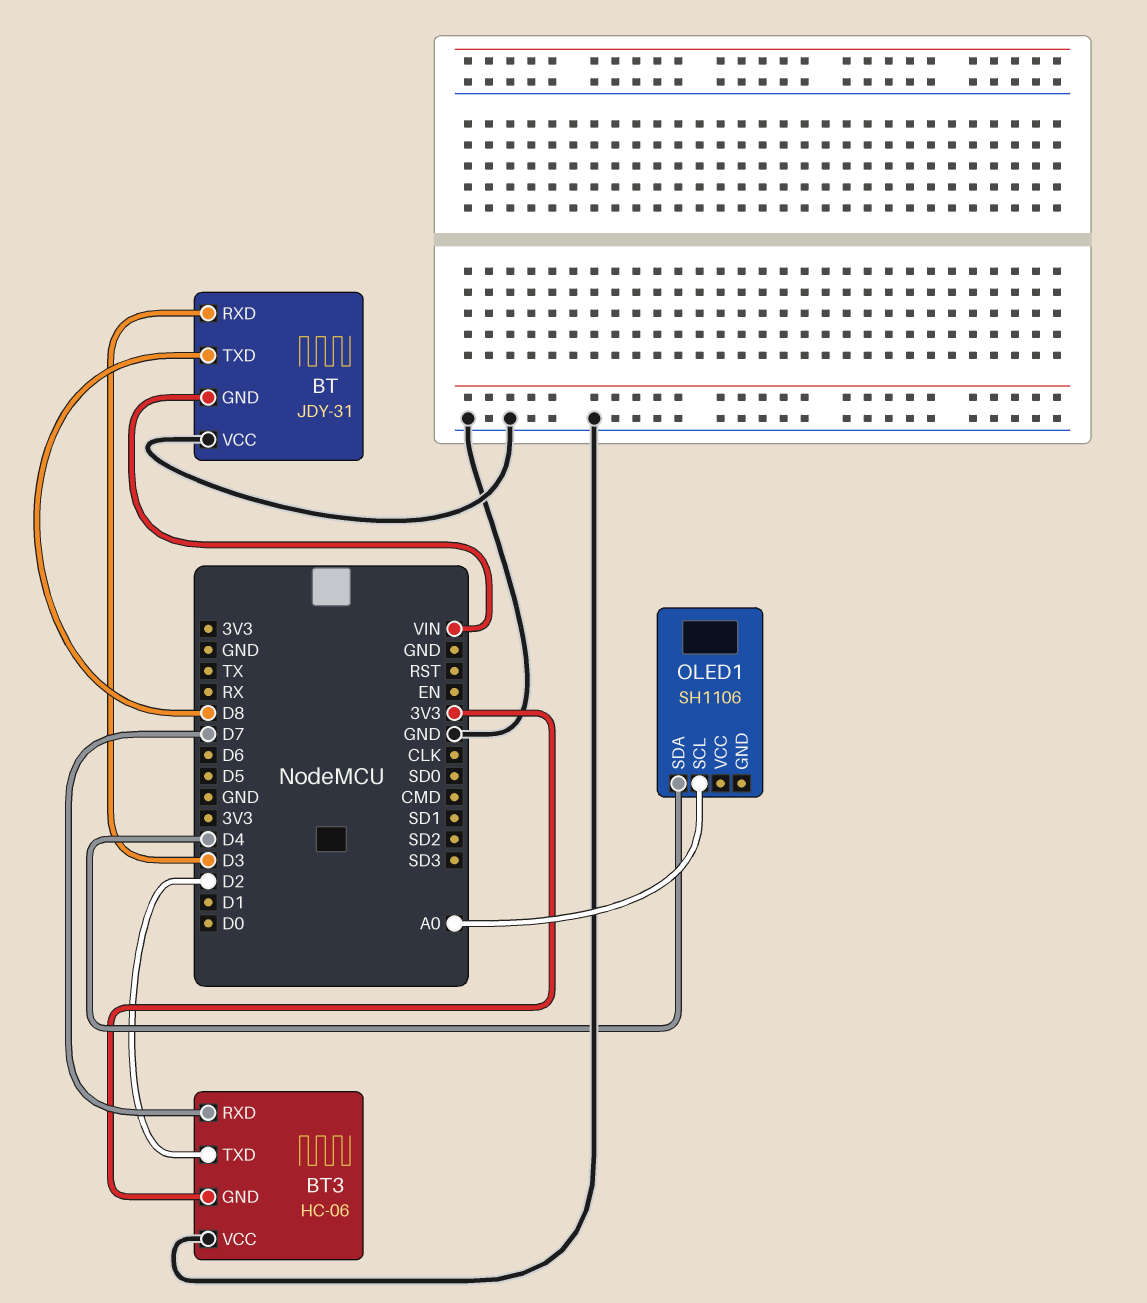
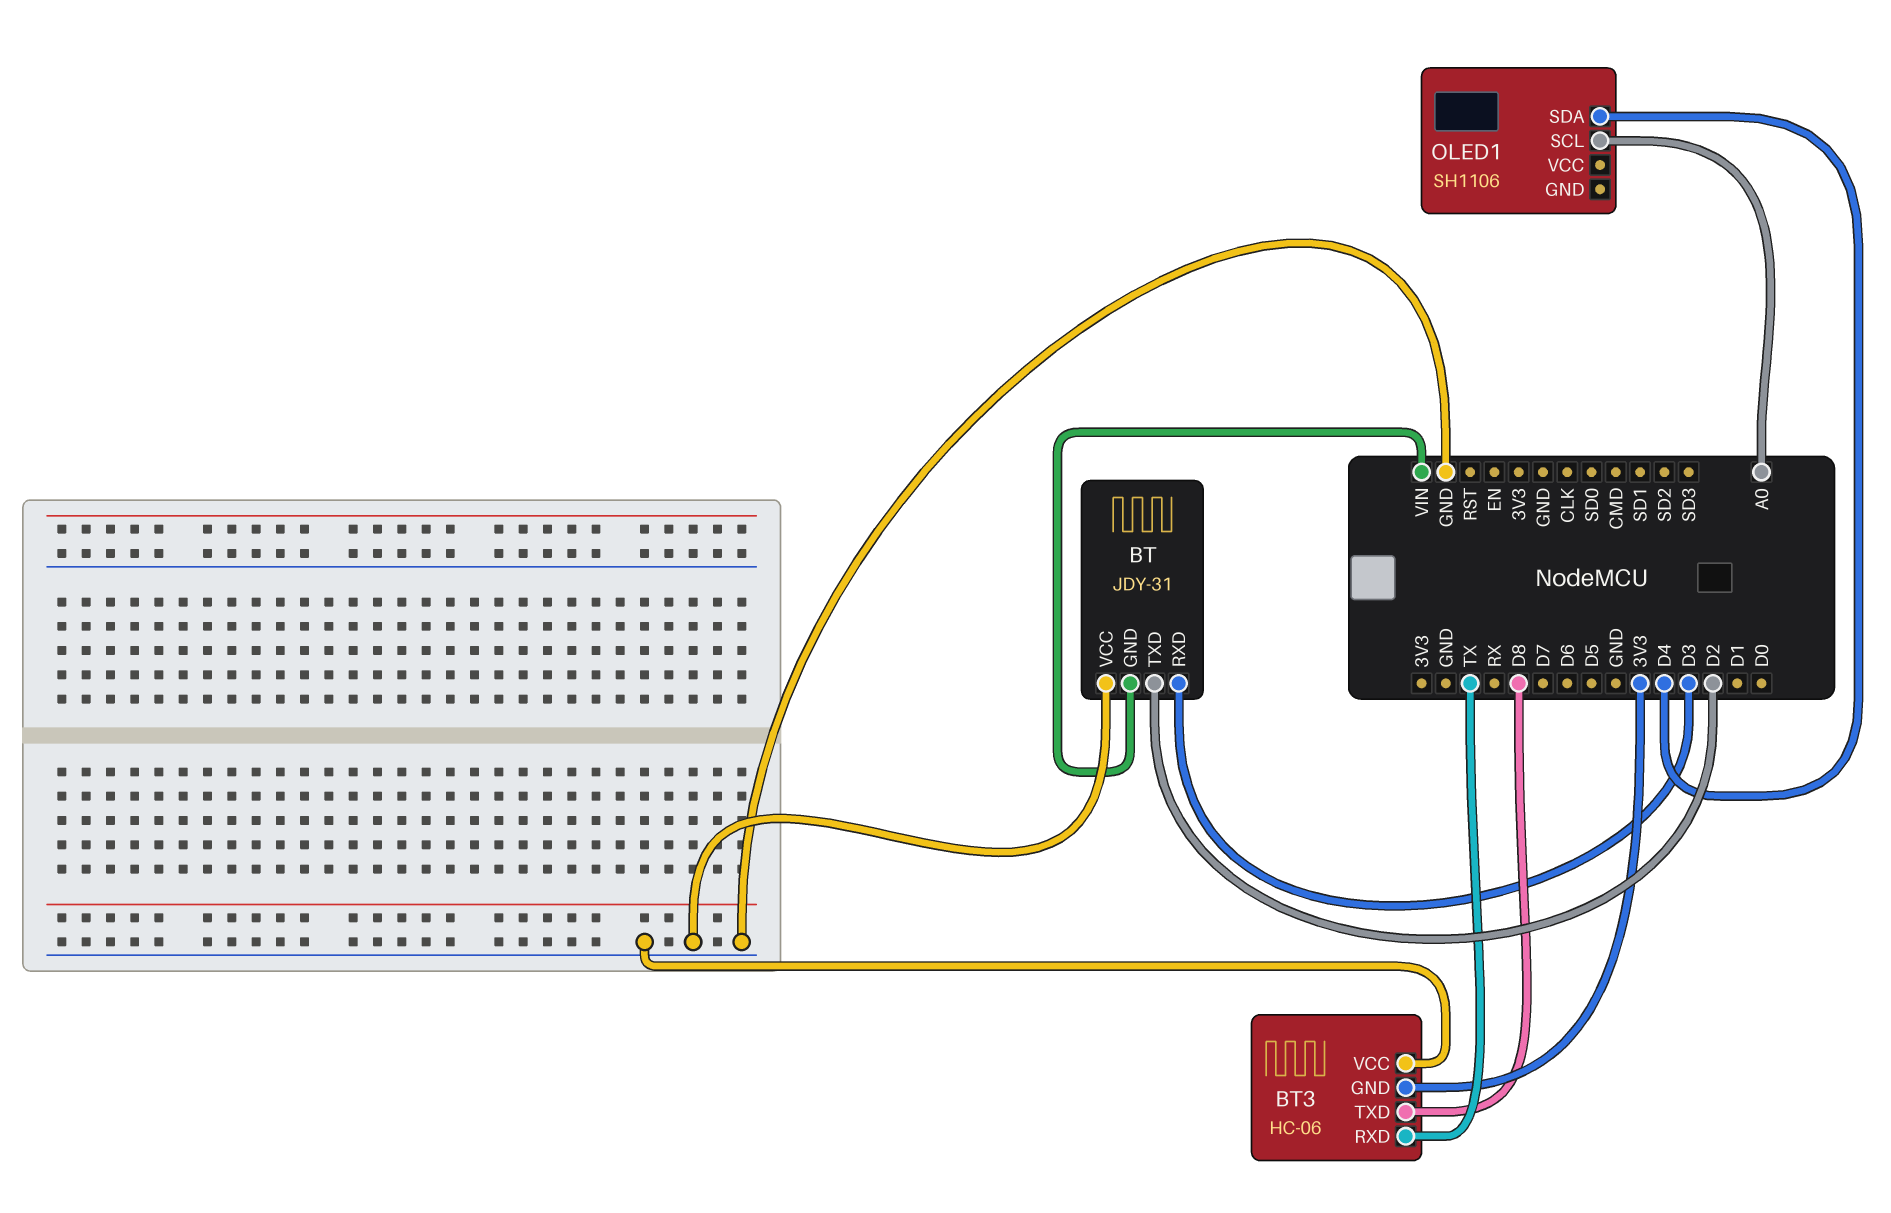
BT pin TXD: D8 -> D2
BT3 pin RXD: D7 -> TX
BT3 pin TXD: D2 -> D8

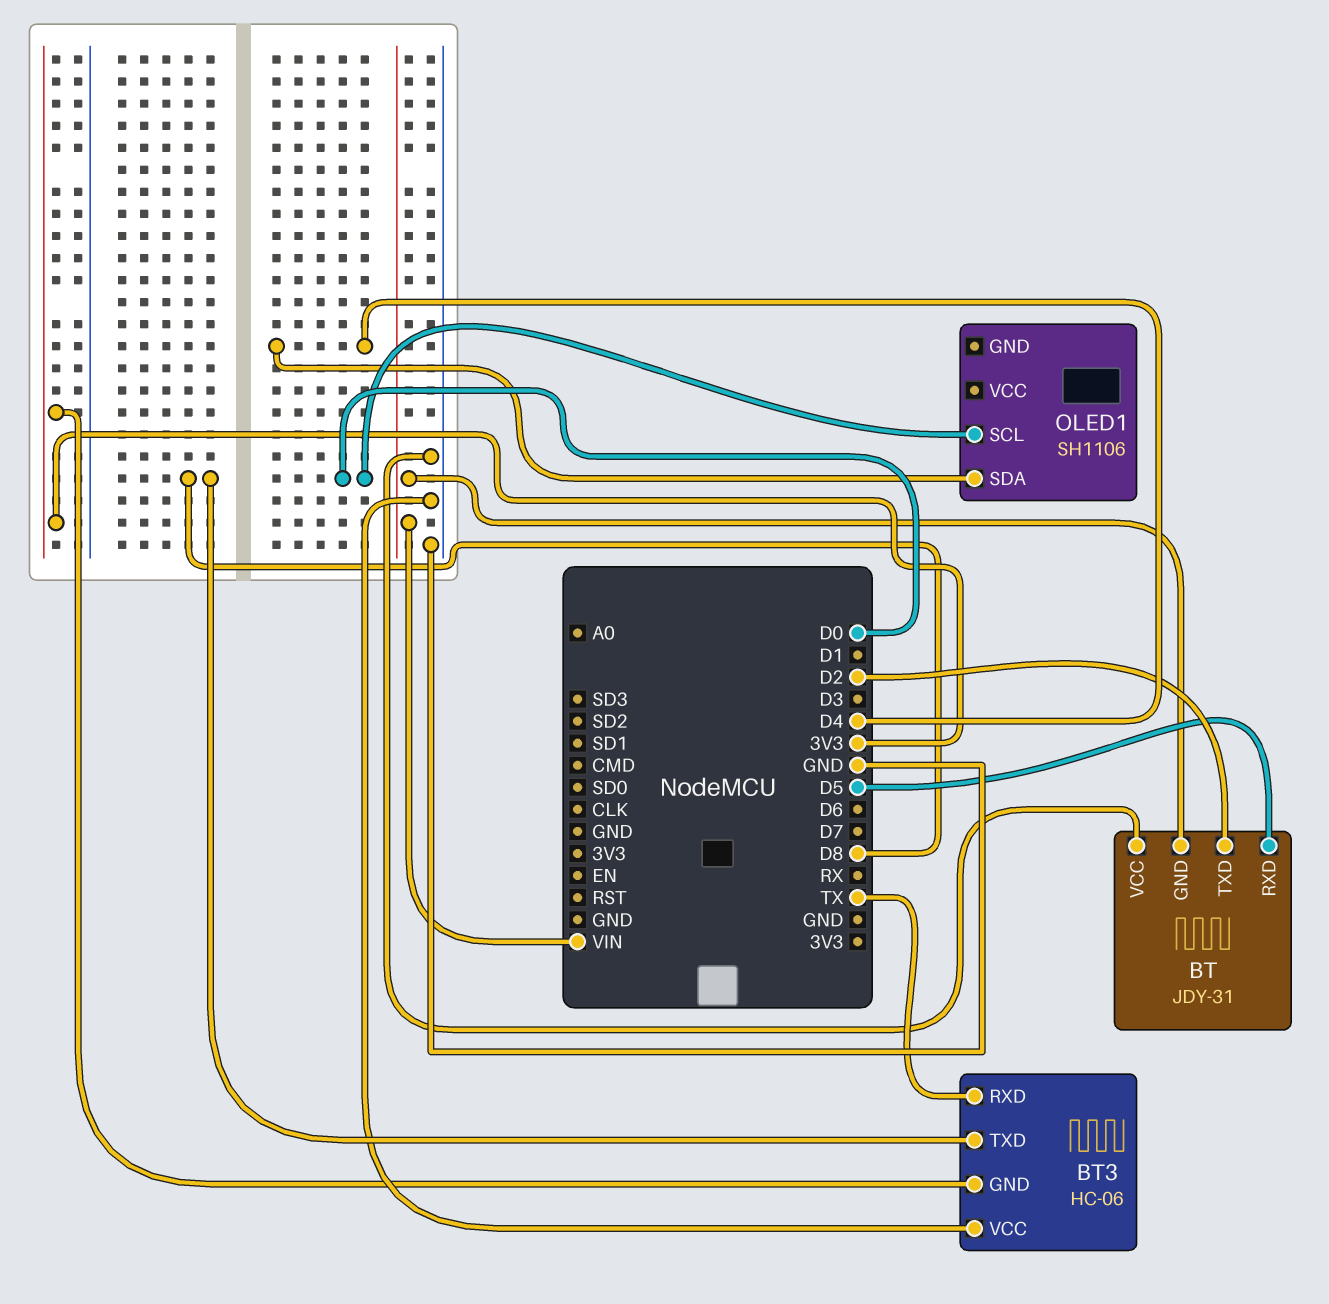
BT pin RXD: D3 -> D5
OLED1 pin SCL: A0 -> D0

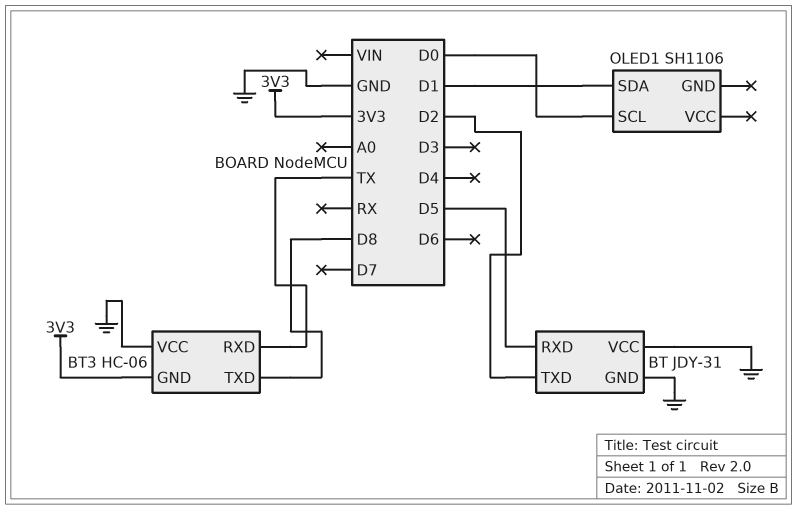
BT pin GND: VIN -> GND
OLED1 pin SDA: D4 -> D1

